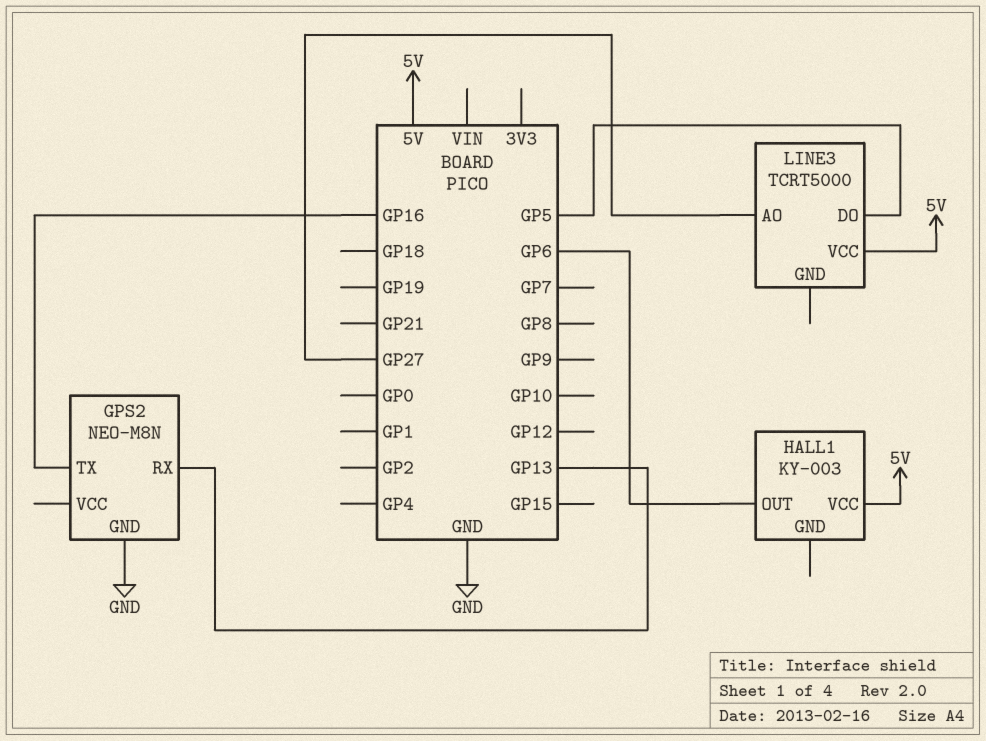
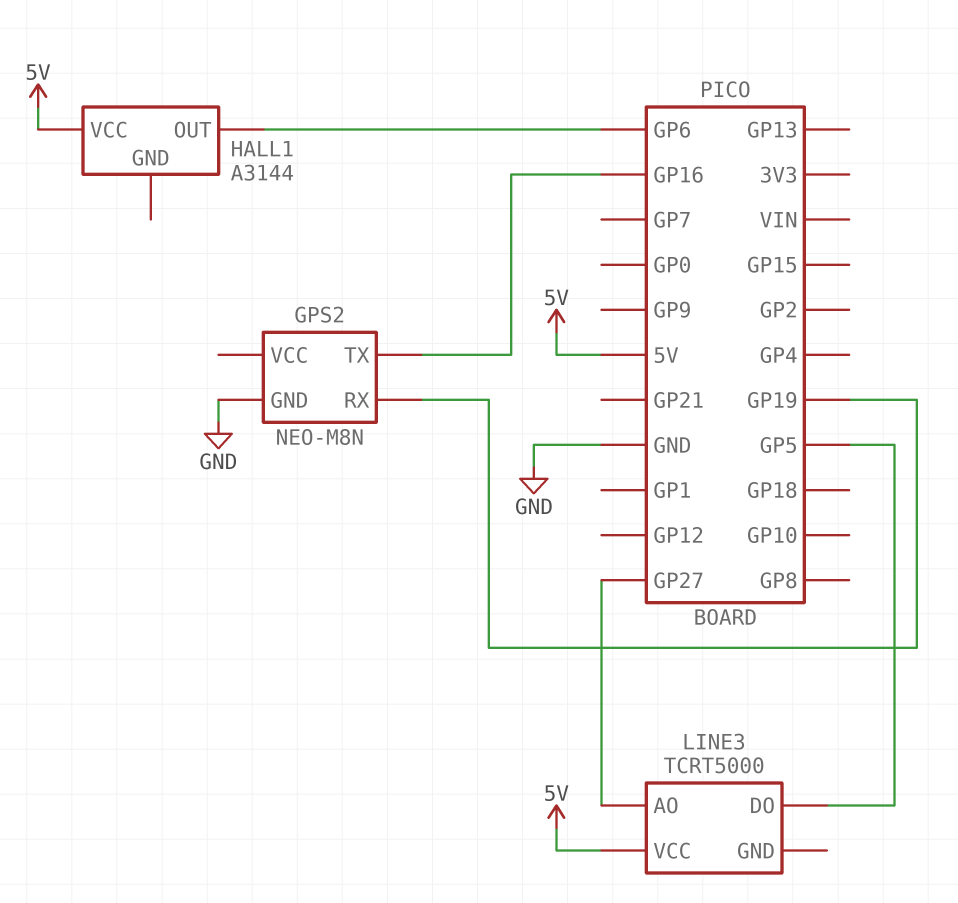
GPS2 pin RX: GP13 -> GP19
HALL1: KY-003 -> A3144

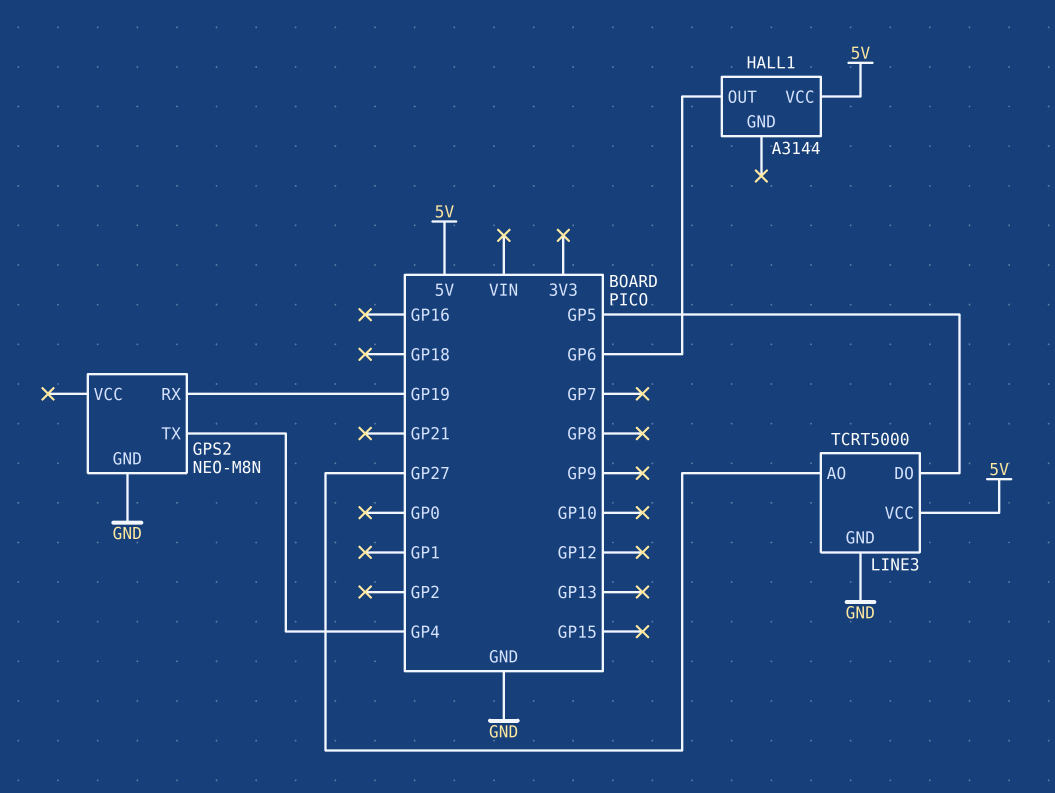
GPS2 pin TX: GP16 -> GP4
LINE3 pin GND: none -> GND

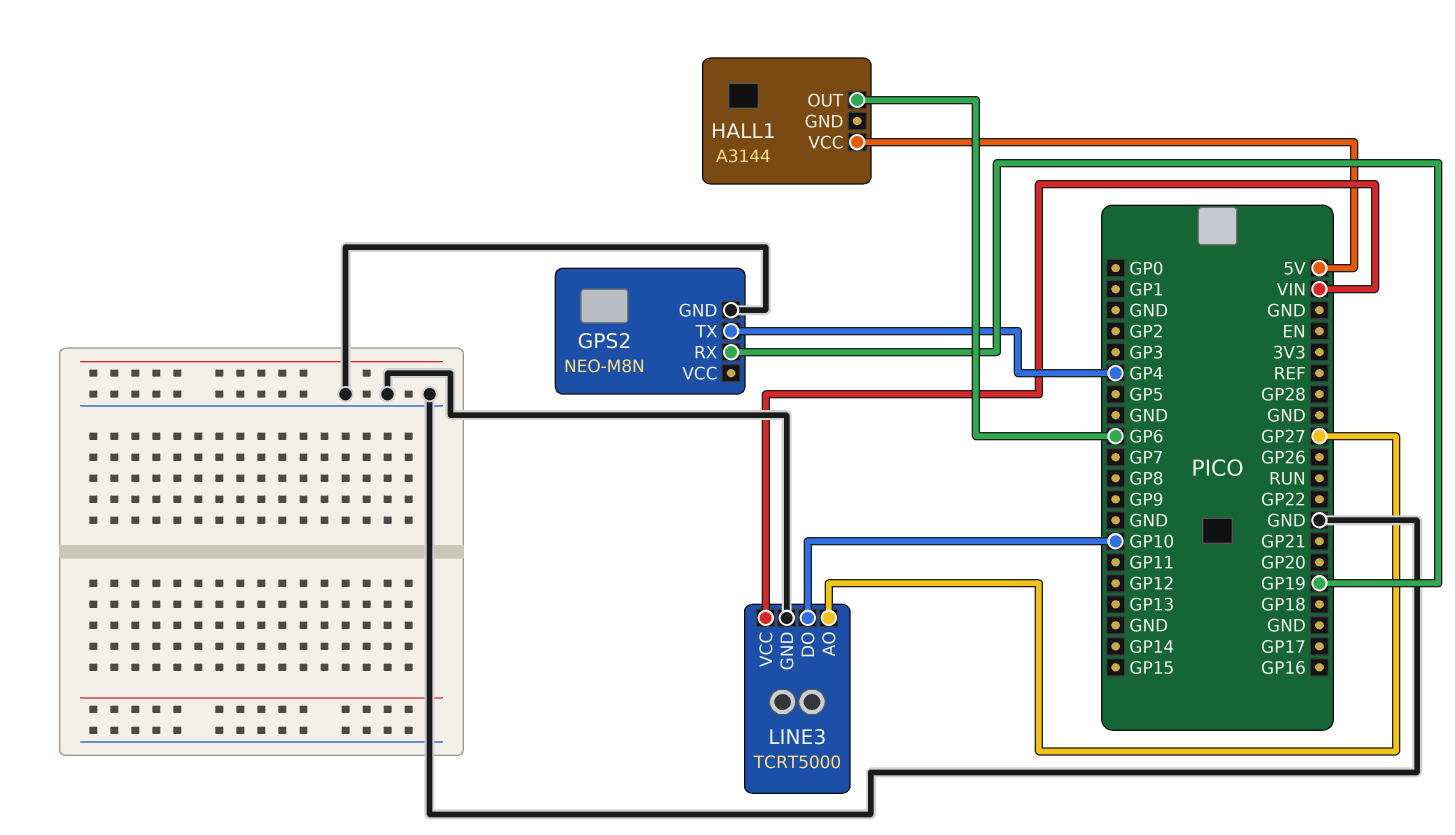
LINE3 pin DO: GP5 -> GP10
LINE3 pin VCC: 5V -> VIN

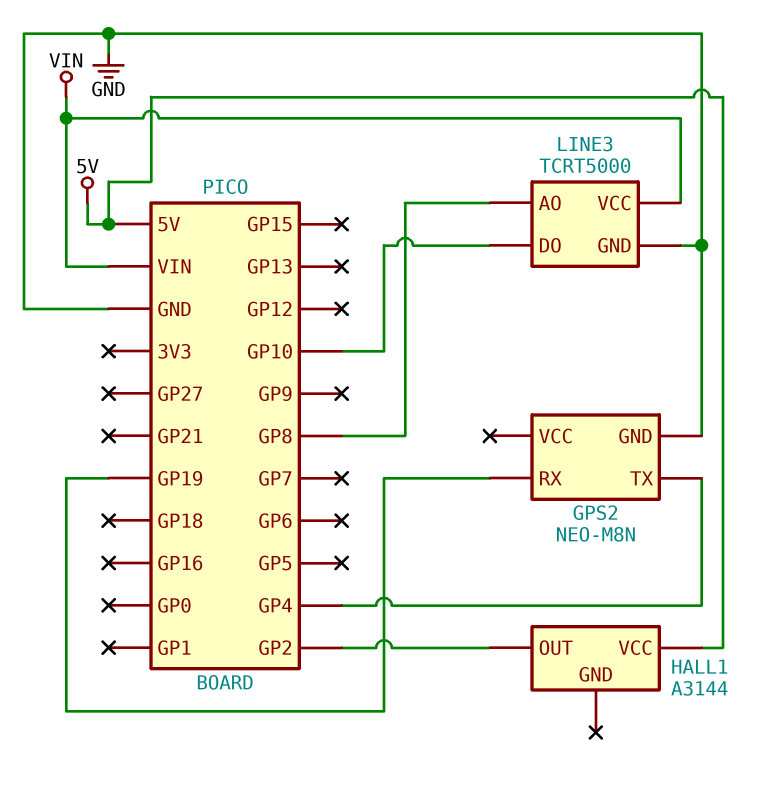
HALL1 pin OUT: GP6 -> GP2
LINE3 pin AO: GP27 -> GP8

